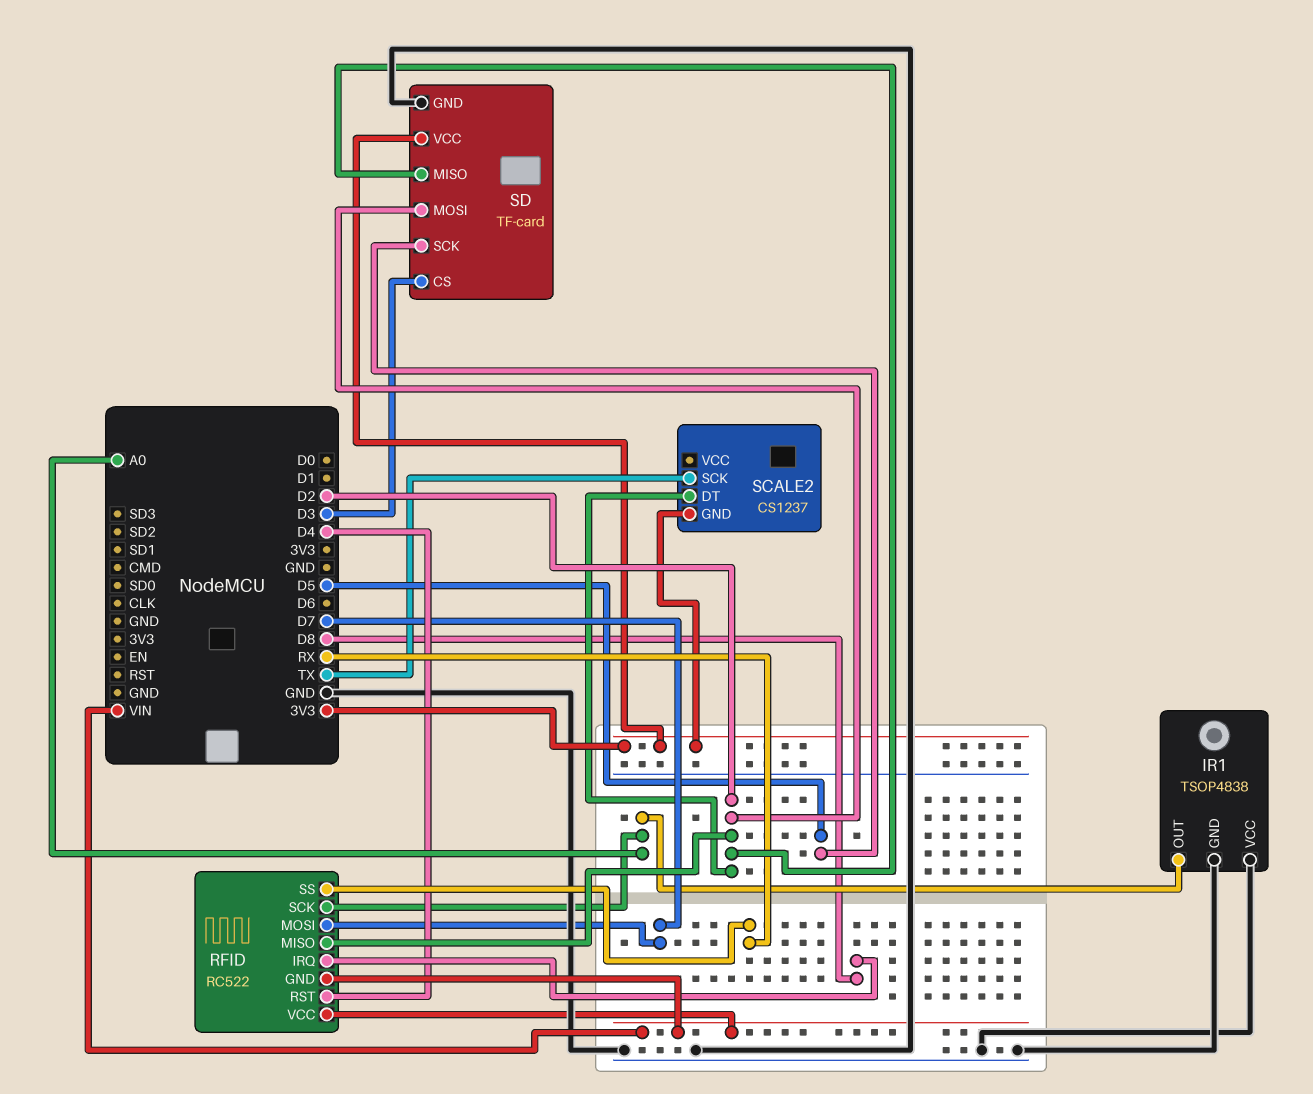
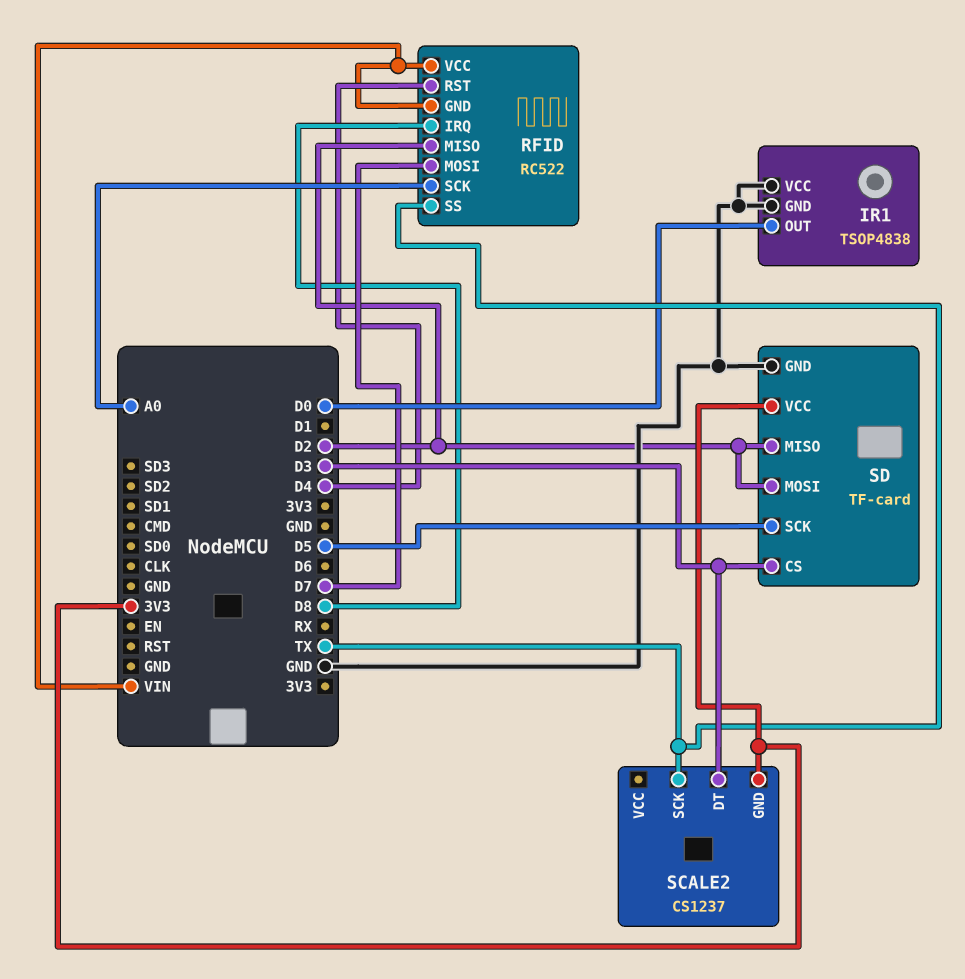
IR1 pin OUT: A0 -> D0
RFID pin SS: RX -> TX
SCALE2 pin DT: D2 -> D3

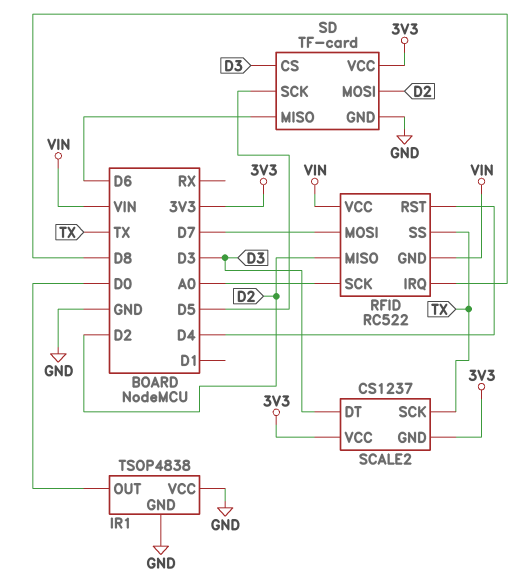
SCALE2 pin VCC: none -> 3V3
SD pin MISO: D2 -> D6

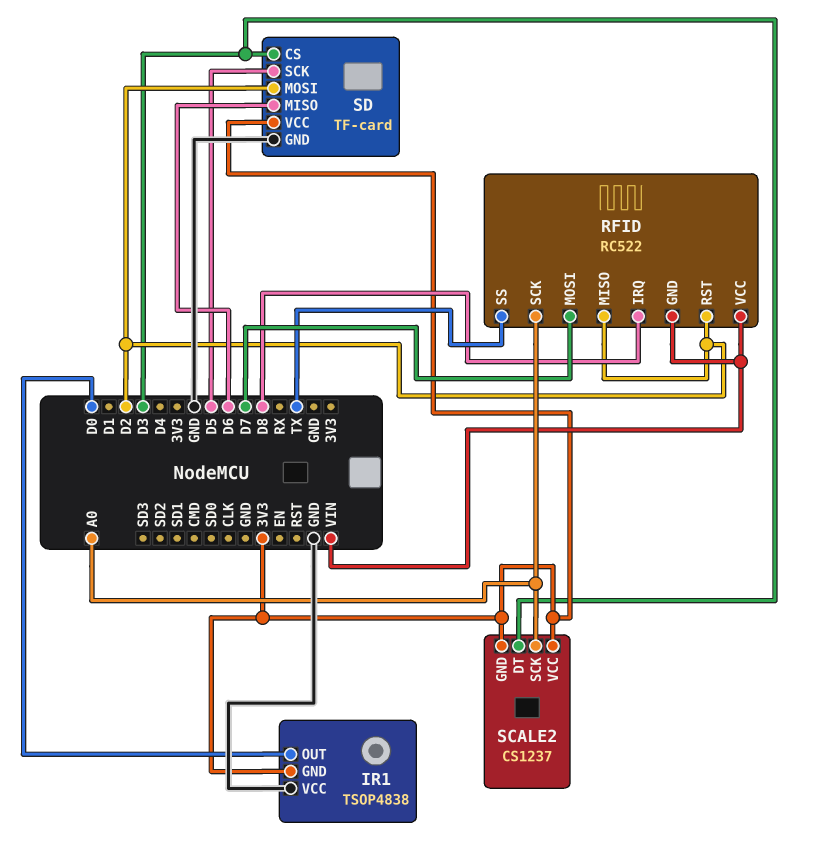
IR1 pin GND: GND -> 3V3
RFID pin RST: D4 -> D2
SCALE2 pin SCK: TX -> A0

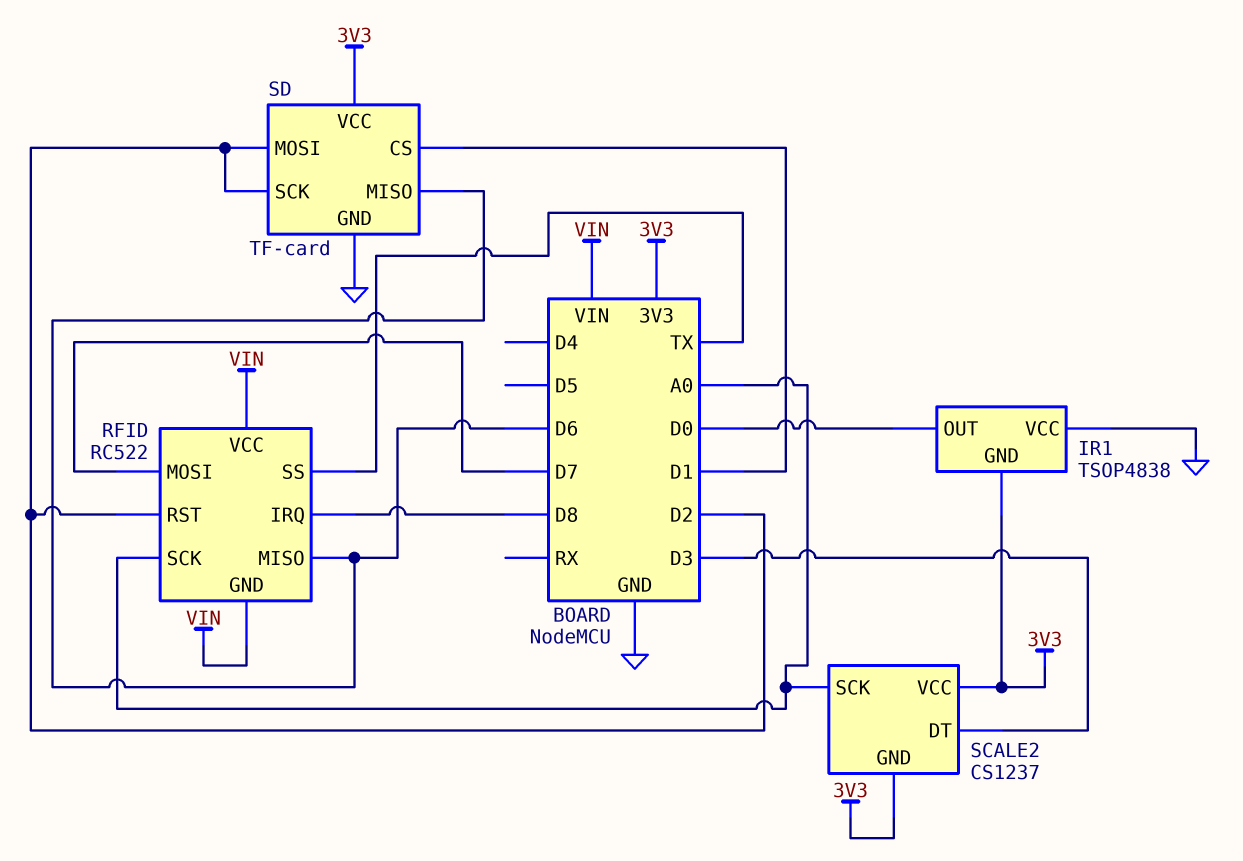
RFID pin MISO: D2 -> D6
SD pin CS: D3 -> D1
SD pin SCK: D5 -> D2

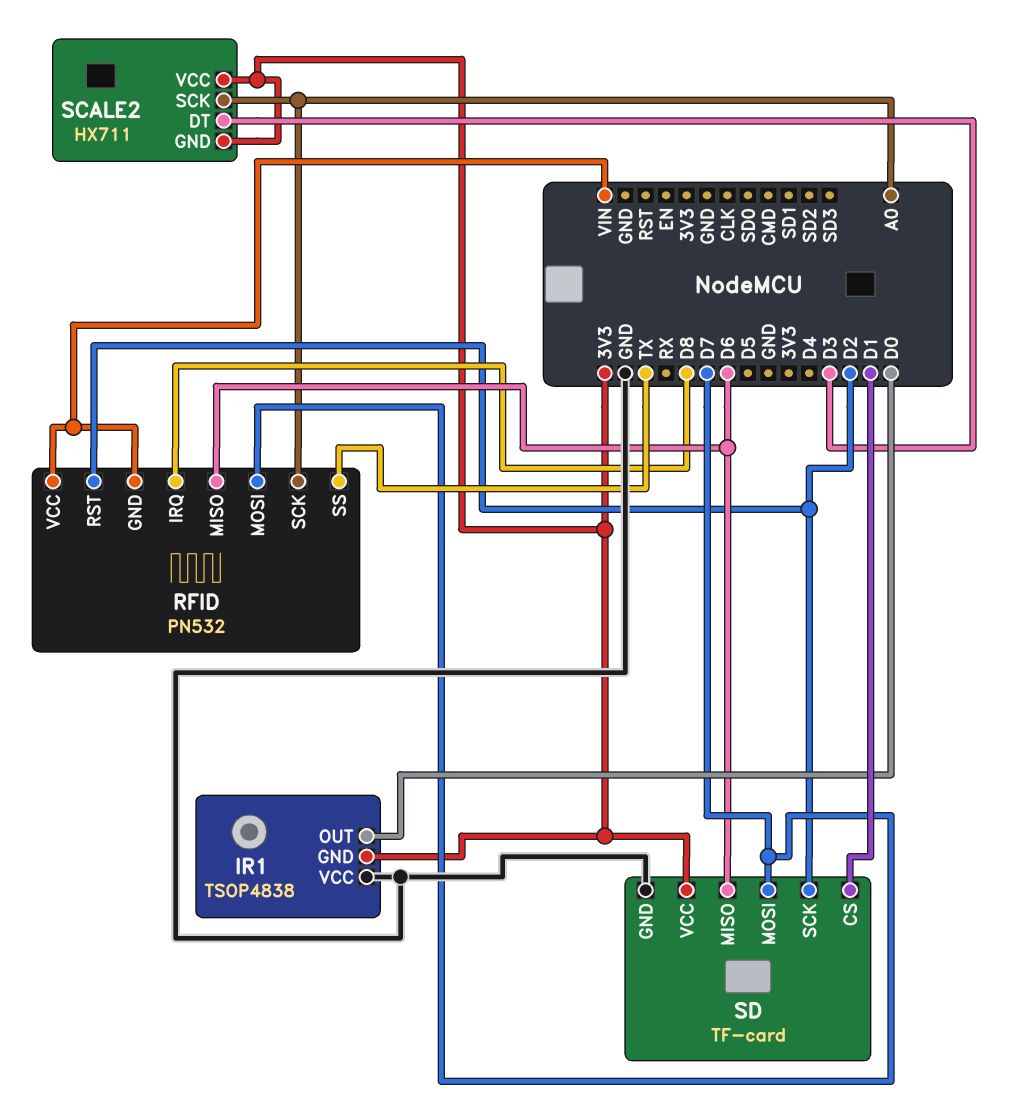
RFID: RC522 -> PN532
SCALE2: CS1237 -> HX711
SD pin MOSI: D2 -> D7

